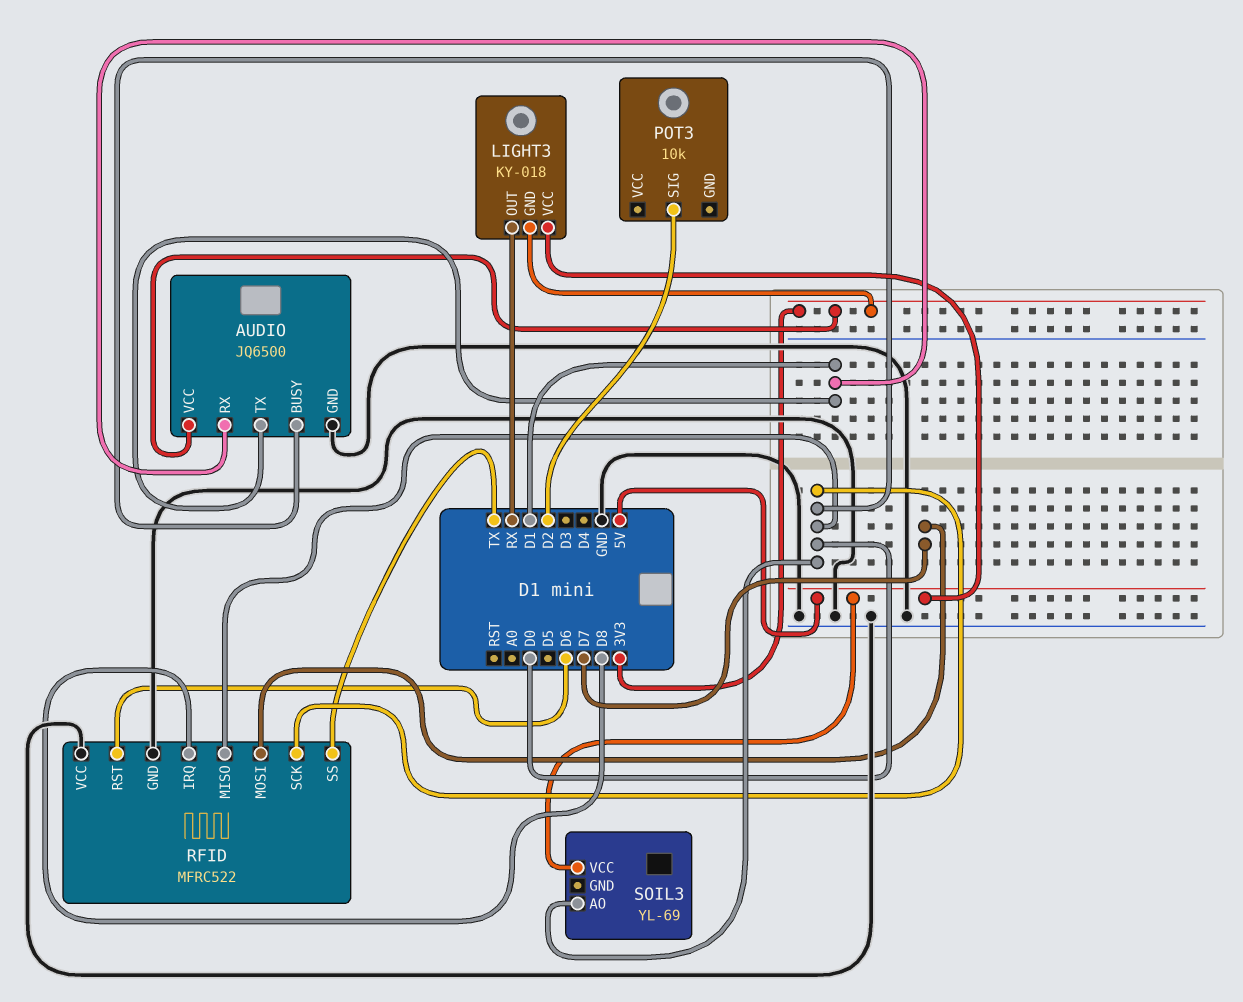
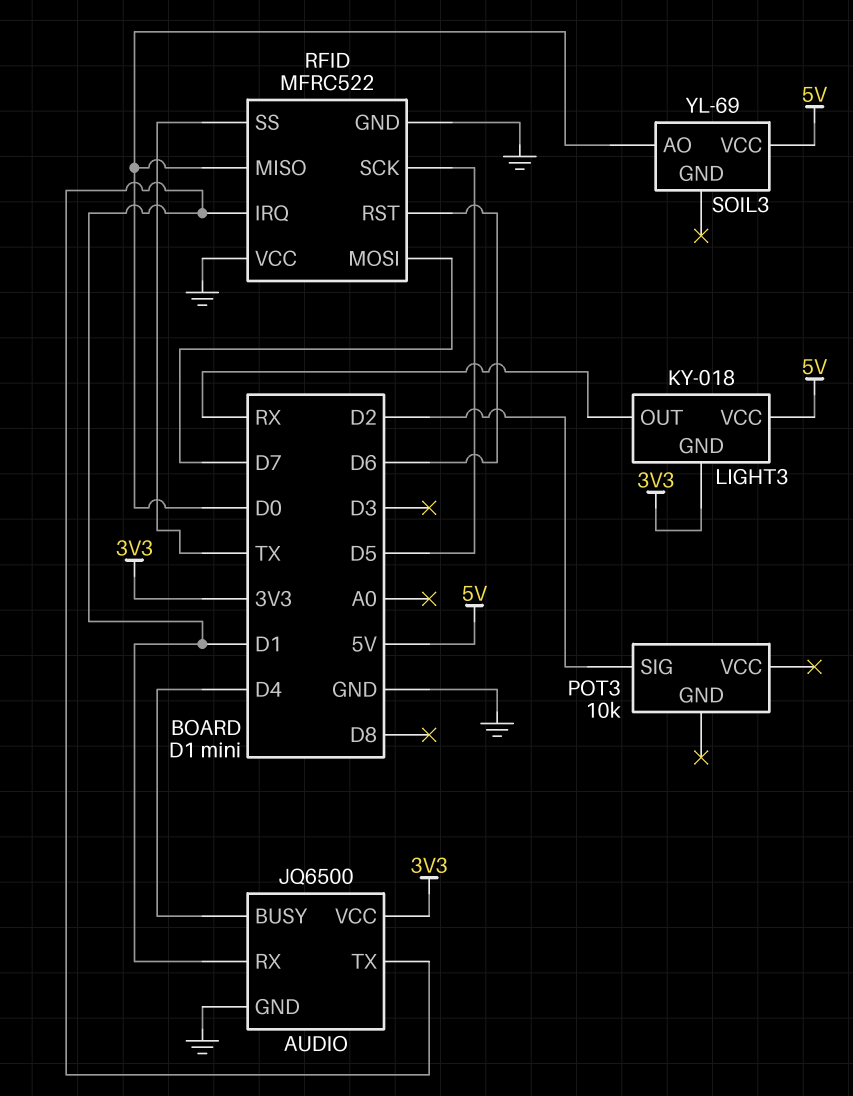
AUDIO pin BUSY: D0 -> D4
RFID pin IRQ: D8 -> D1
RFID pin SCK: D0 -> D5

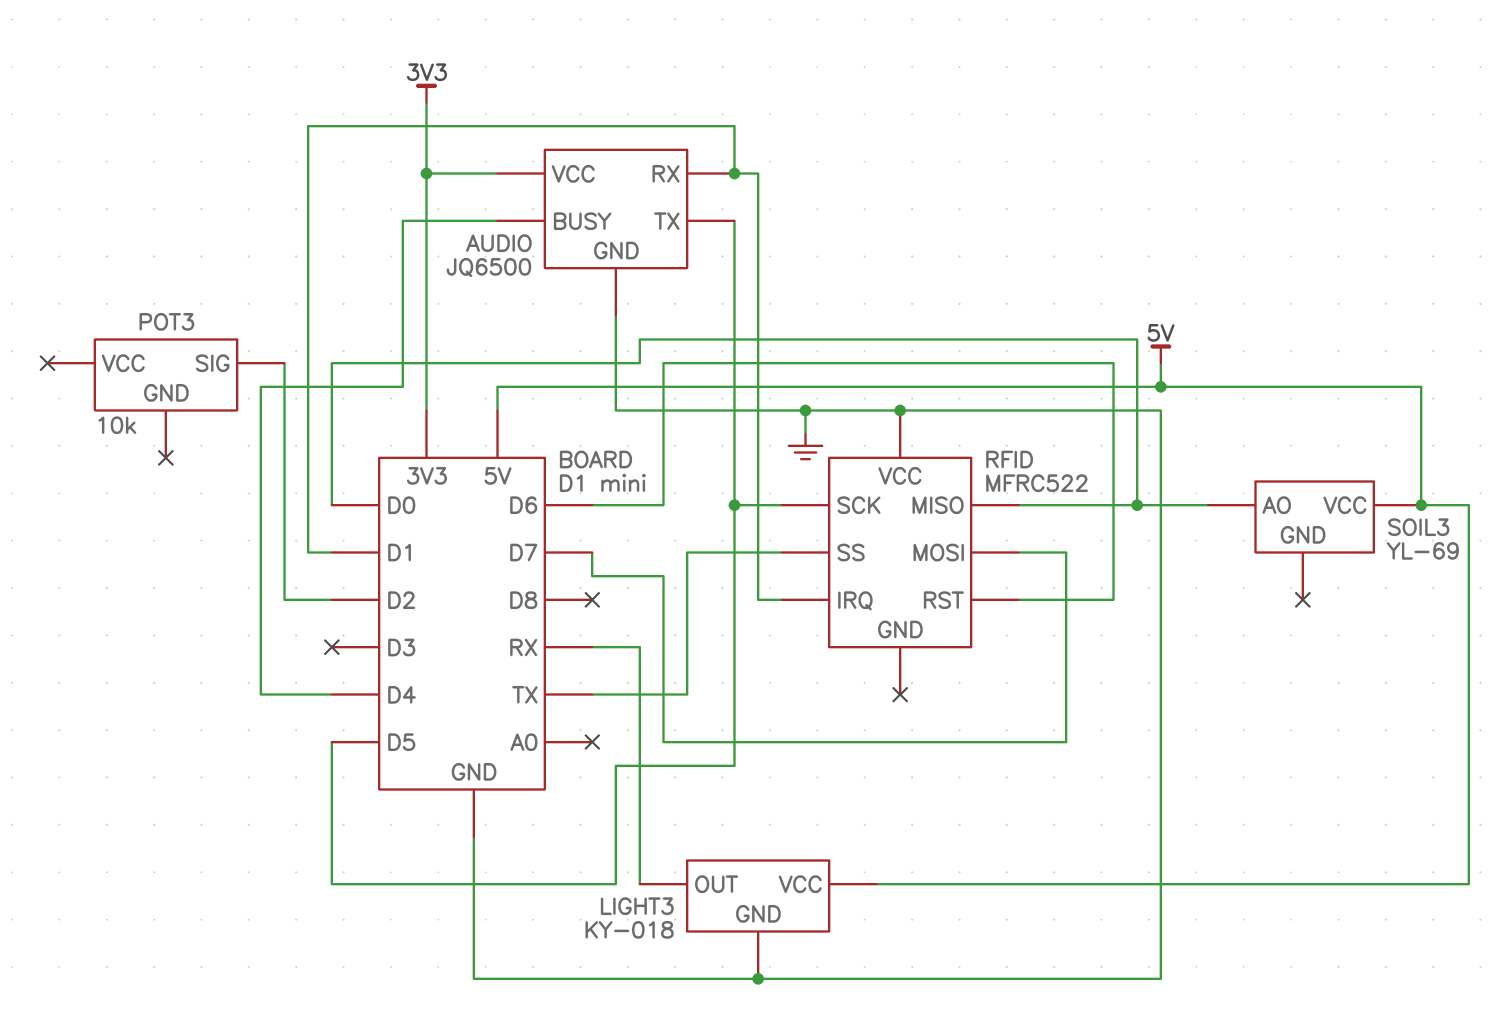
AUDIO pin TX: D1 -> D5
LIGHT3 pin GND: 3V3 -> GND
RFID pin GND: GND -> none

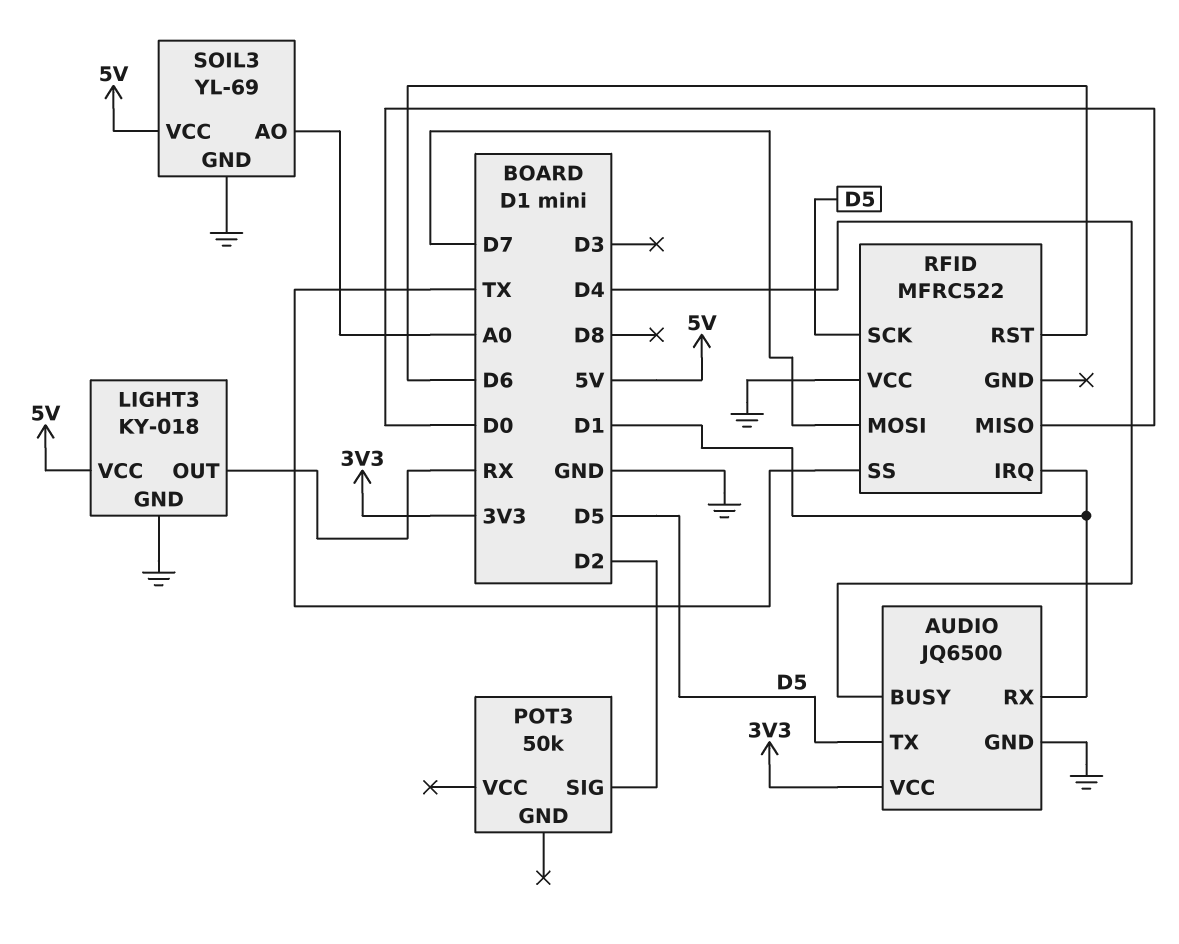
POT3: 10k -> 50k
SOIL3 pin AO: D0 -> A0
SOIL3 pin GND: none -> GND

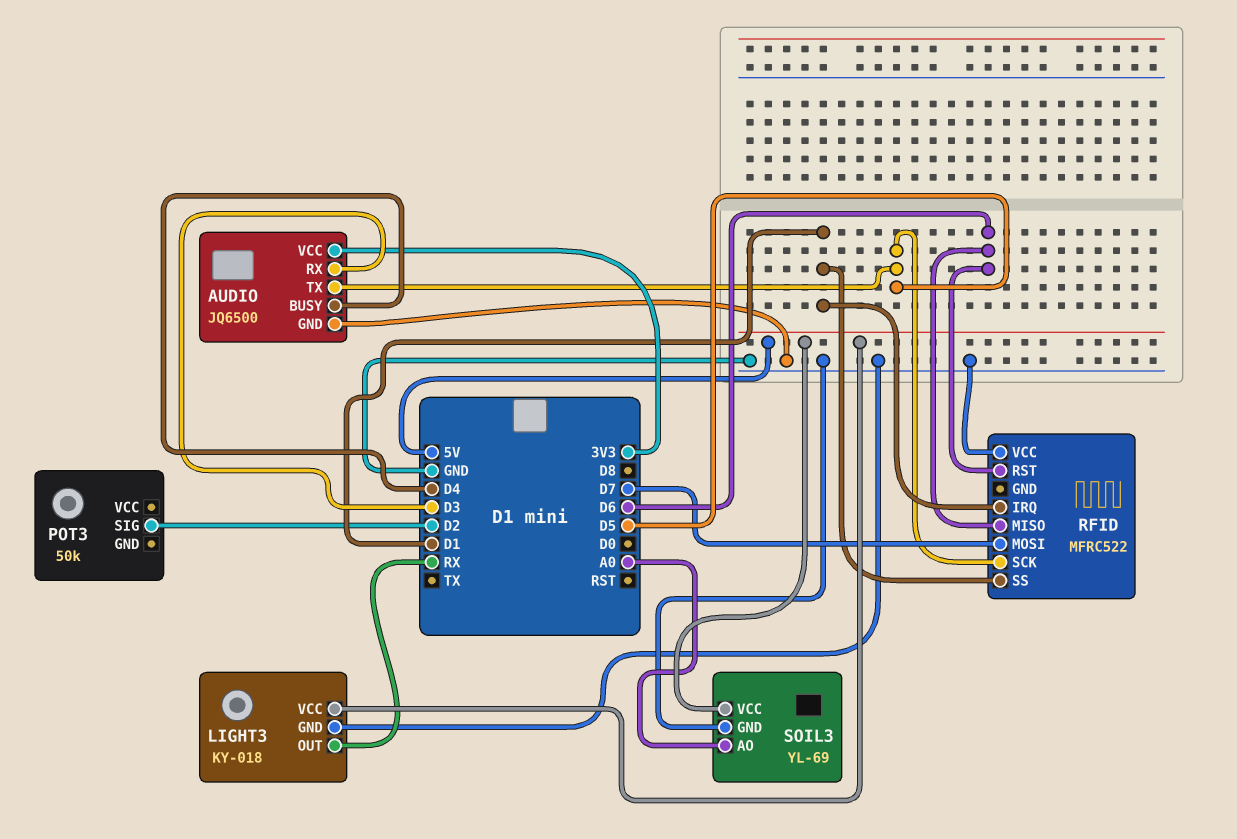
AUDIO pin RX: D1 -> D3
RFID pin MISO: D0 -> D6
RFID pin SS: TX -> D1

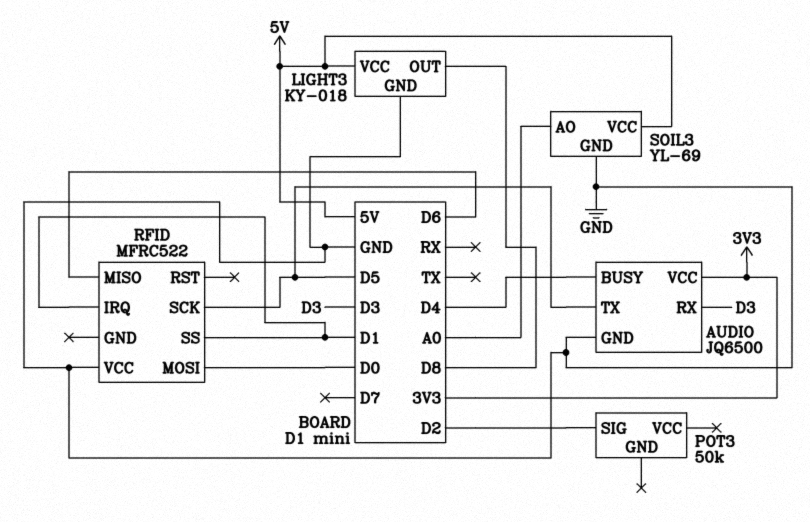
LIGHT3 pin OUT: RX -> D8
RFID pin MOSI: D7 -> D0
RFID pin RST: D6 -> none

